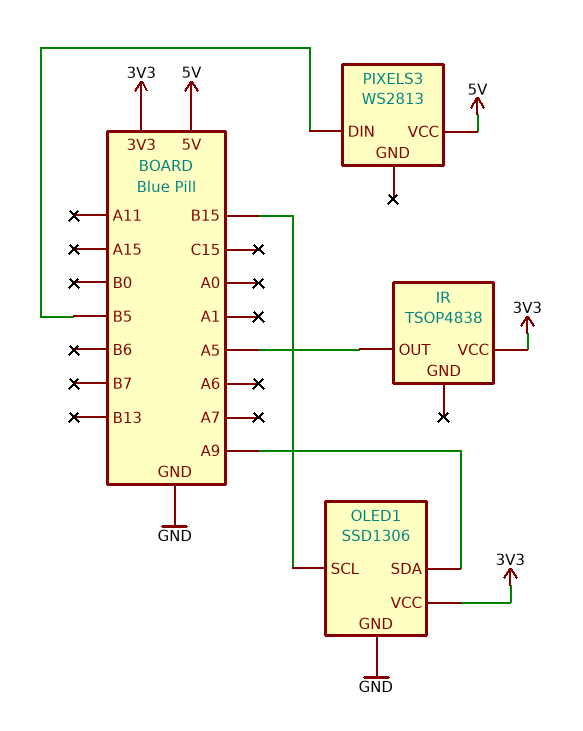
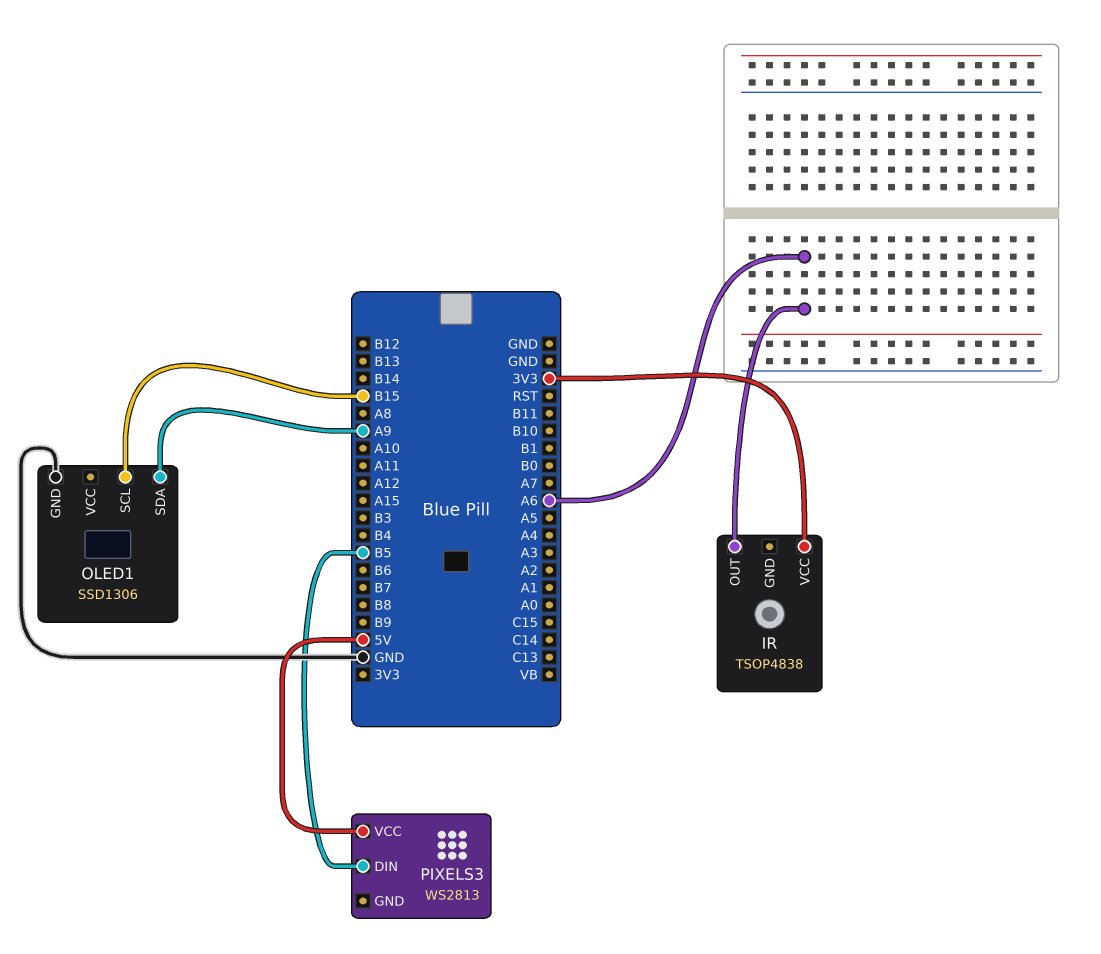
IR pin OUT: A5 -> A6
OLED1 pin VCC: 3V3 -> none

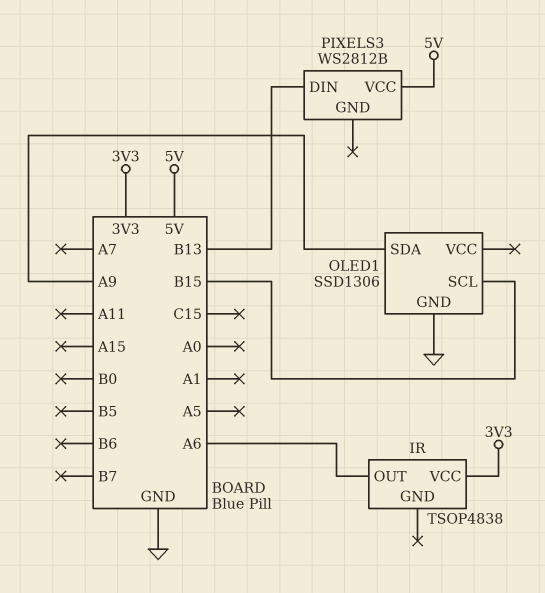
PIXELS3: WS2813 -> WS2812B
PIXELS3 pin DIN: B5 -> B13

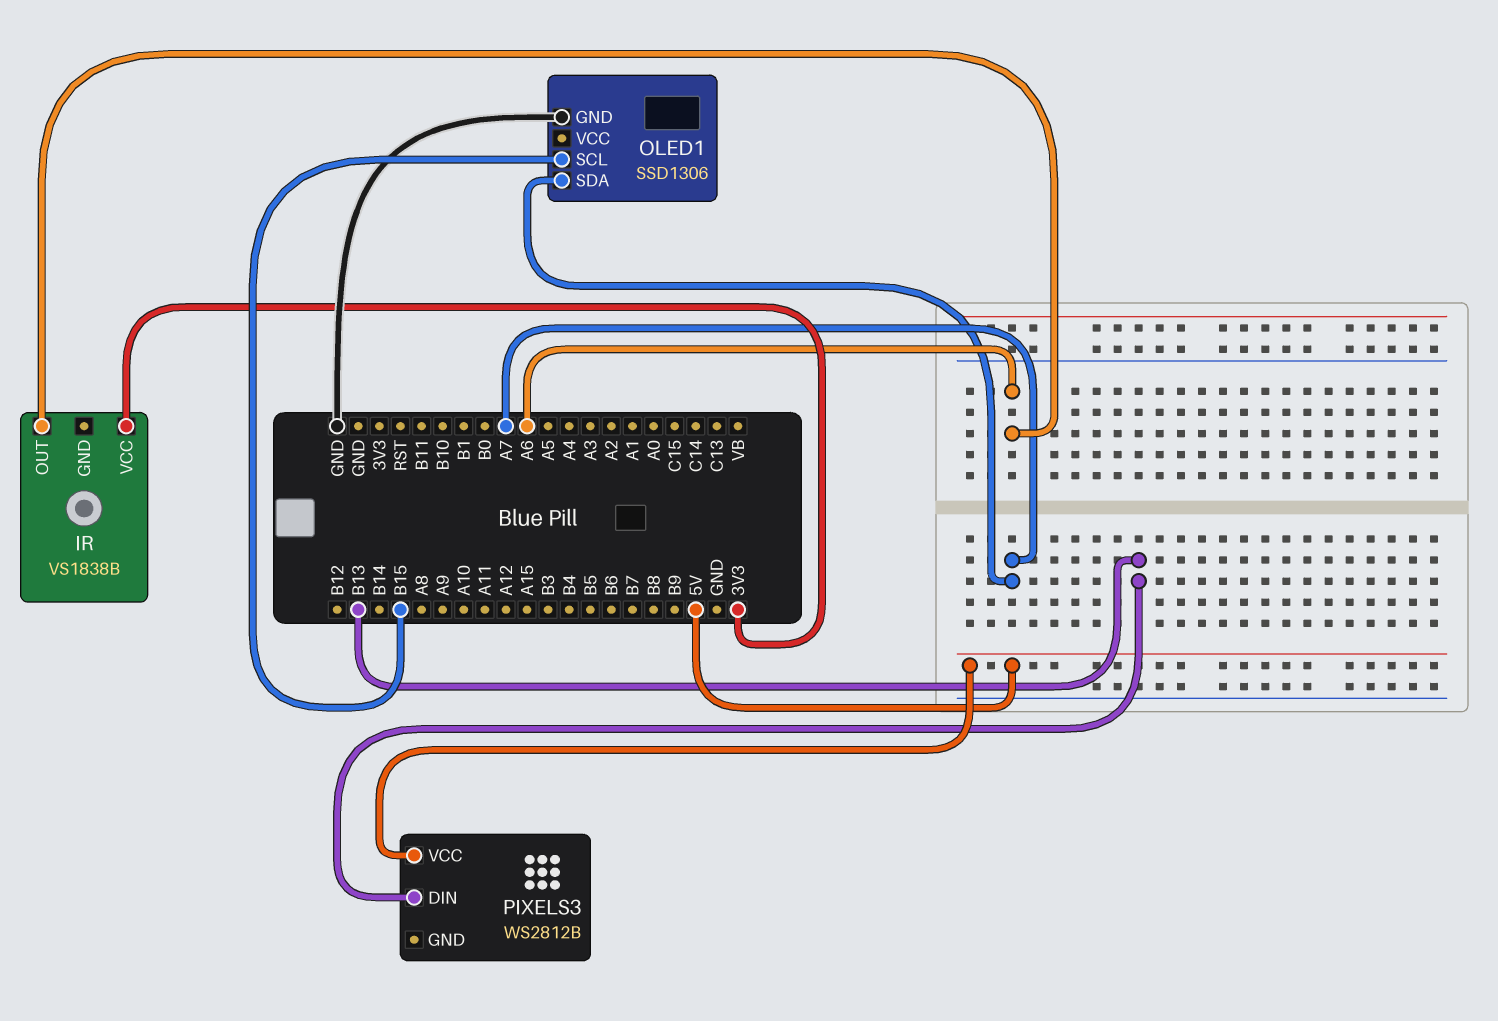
IR: TSOP4838 -> VS1838B
OLED1 pin SDA: A9 -> A7

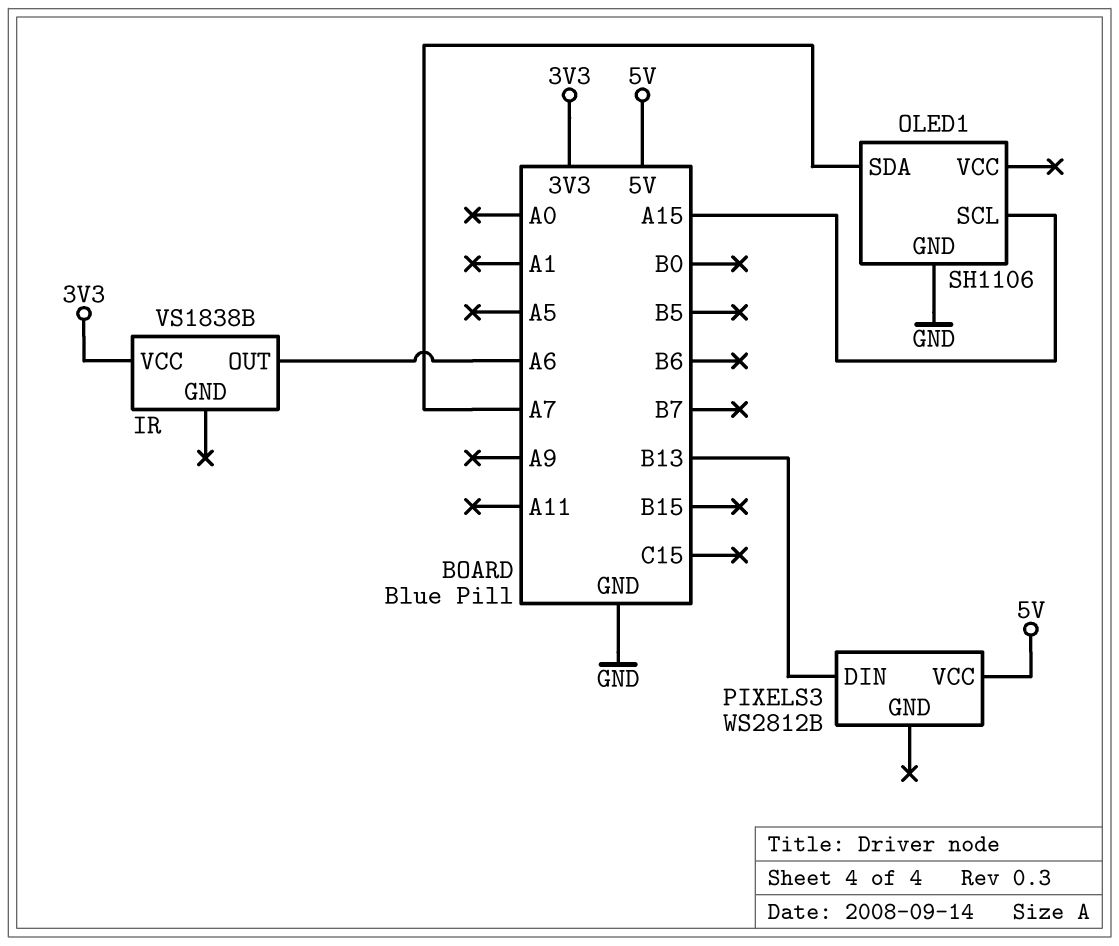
OLED1: SSD1306 -> SH1106
OLED1 pin SCL: B15 -> A15

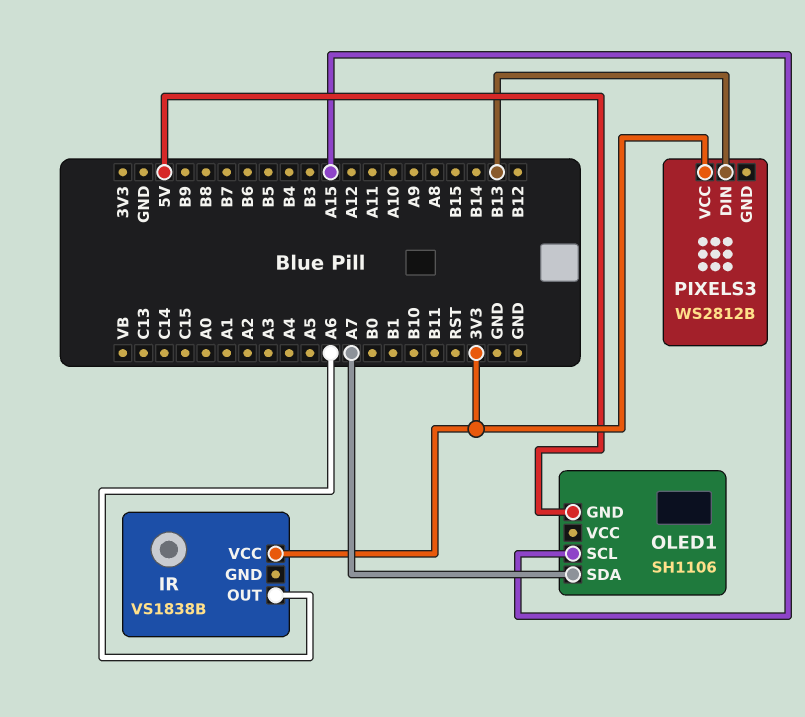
OLED1 pin GND: GND -> 5V
PIXELS3 pin VCC: 5V -> 3V3

